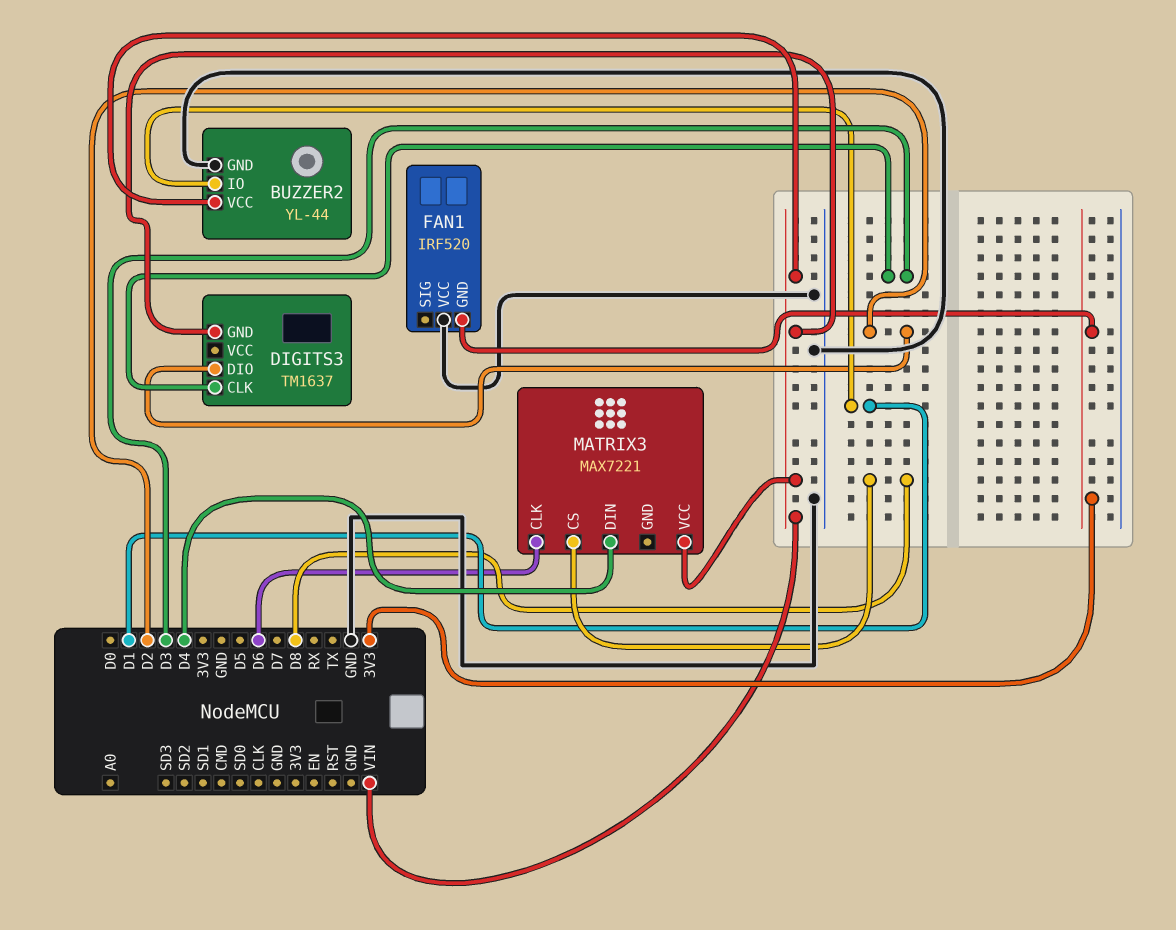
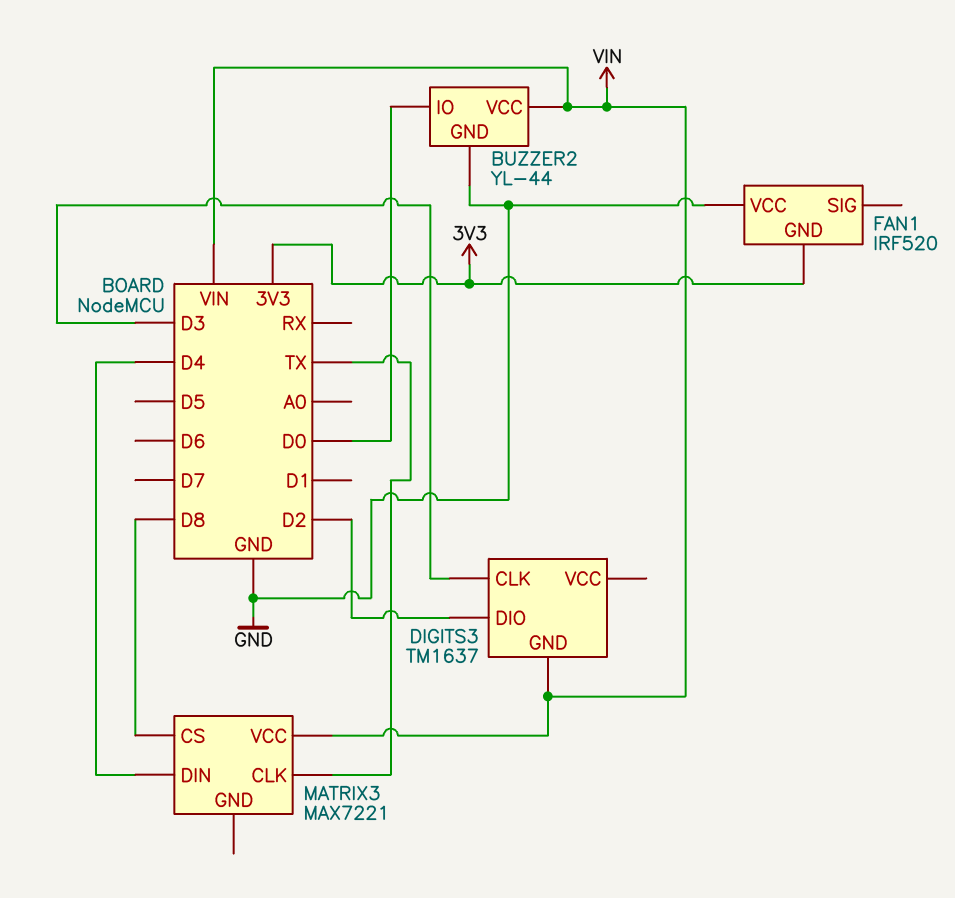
BUZZER2 pin IO: D1 -> D0
MATRIX3 pin CLK: D6 -> TX

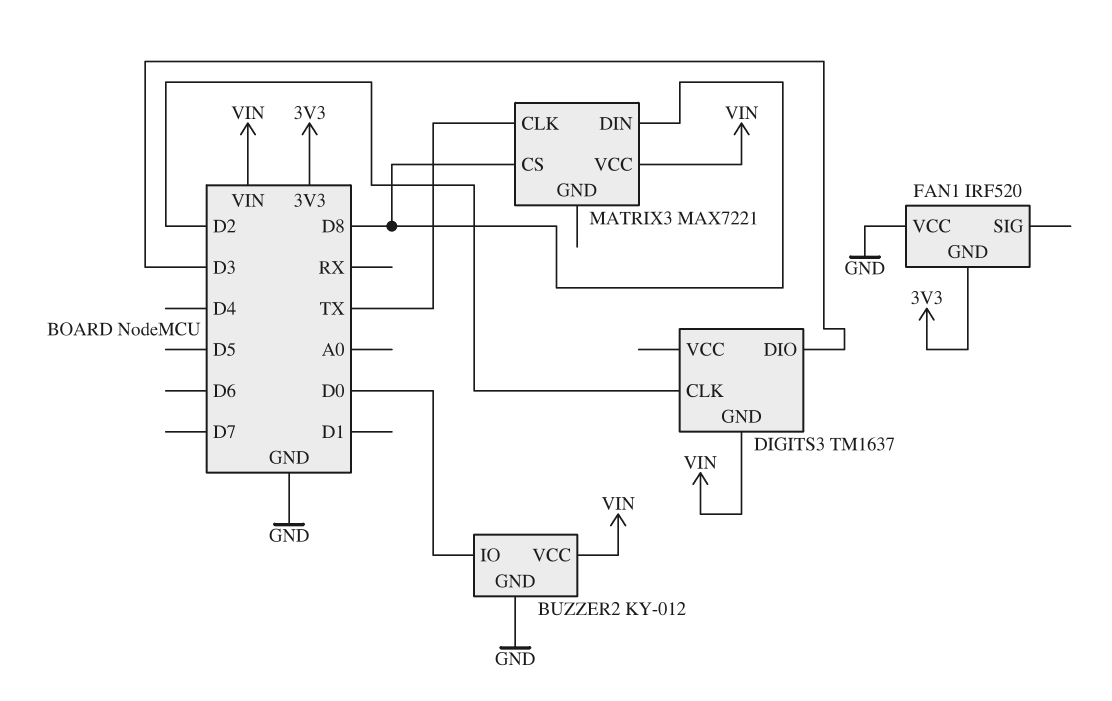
BUZZER2: YL-44 -> KY-012
DIGITS3 pin CLK: D3 -> D2
DIGITS3 pin DIO: D2 -> D3
MATRIX3 pin DIN: D4 -> D8

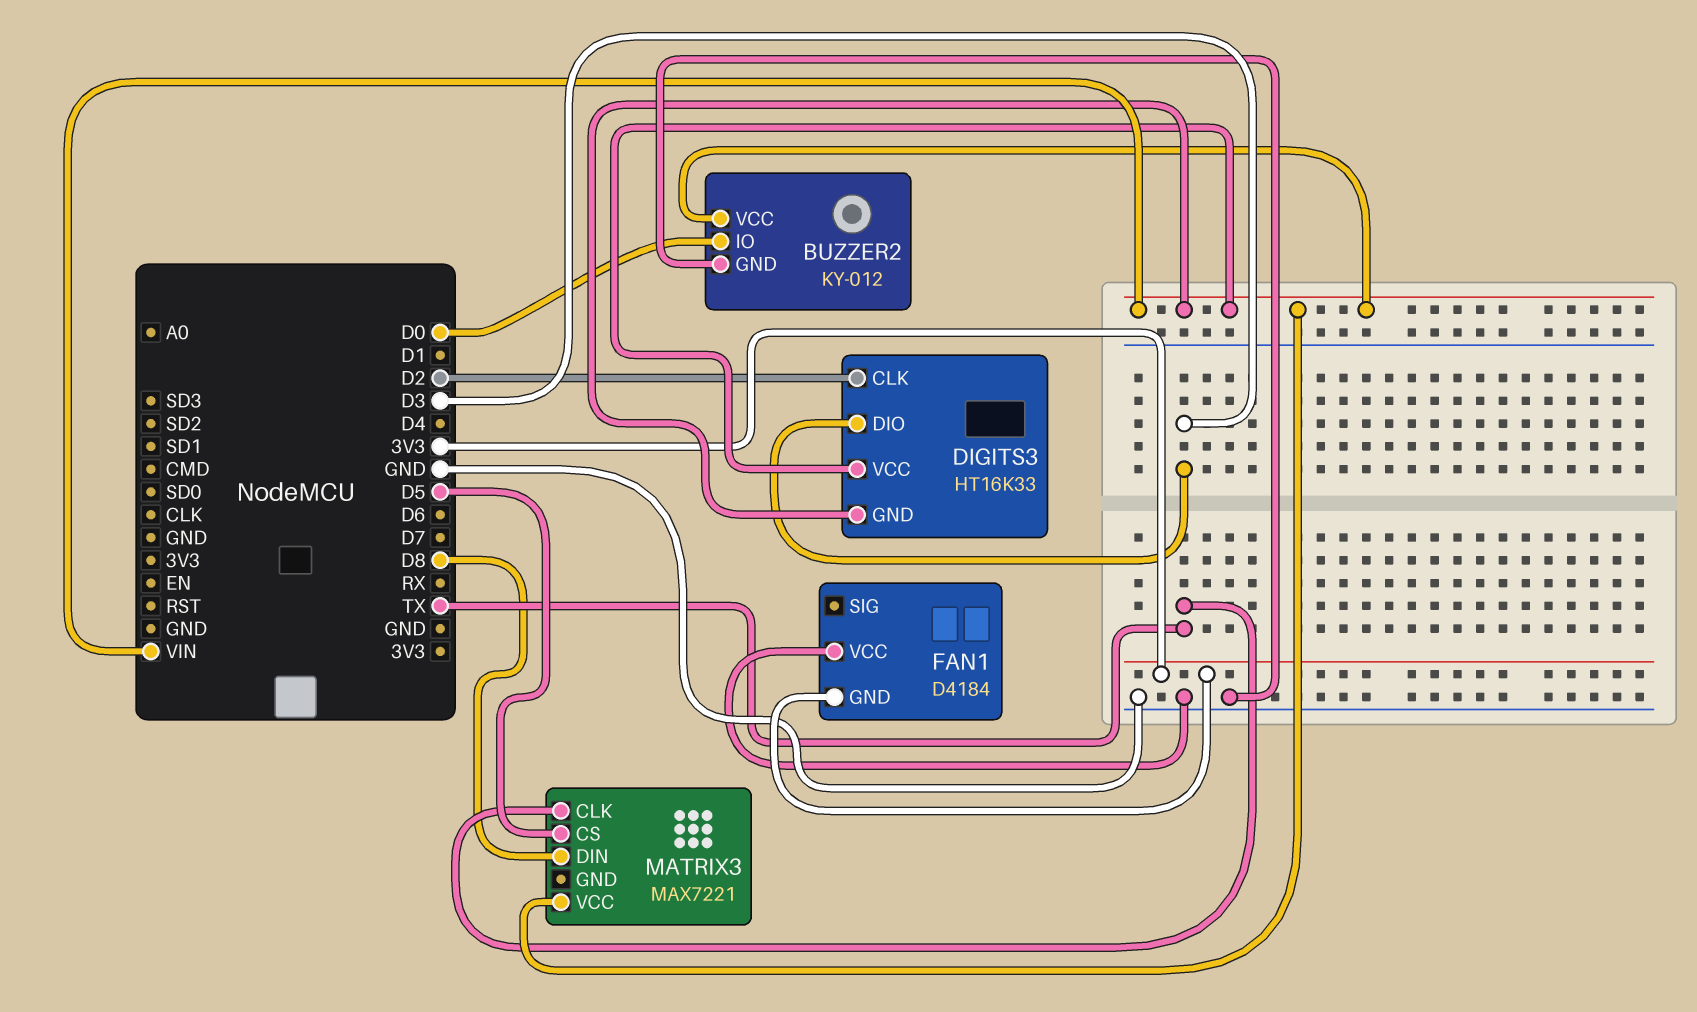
DIGITS3: TM1637 -> HT16K33
DIGITS3 pin VCC: none -> VIN
FAN1: IRF520 -> D4184
MATRIX3 pin CS: D8 -> D5

